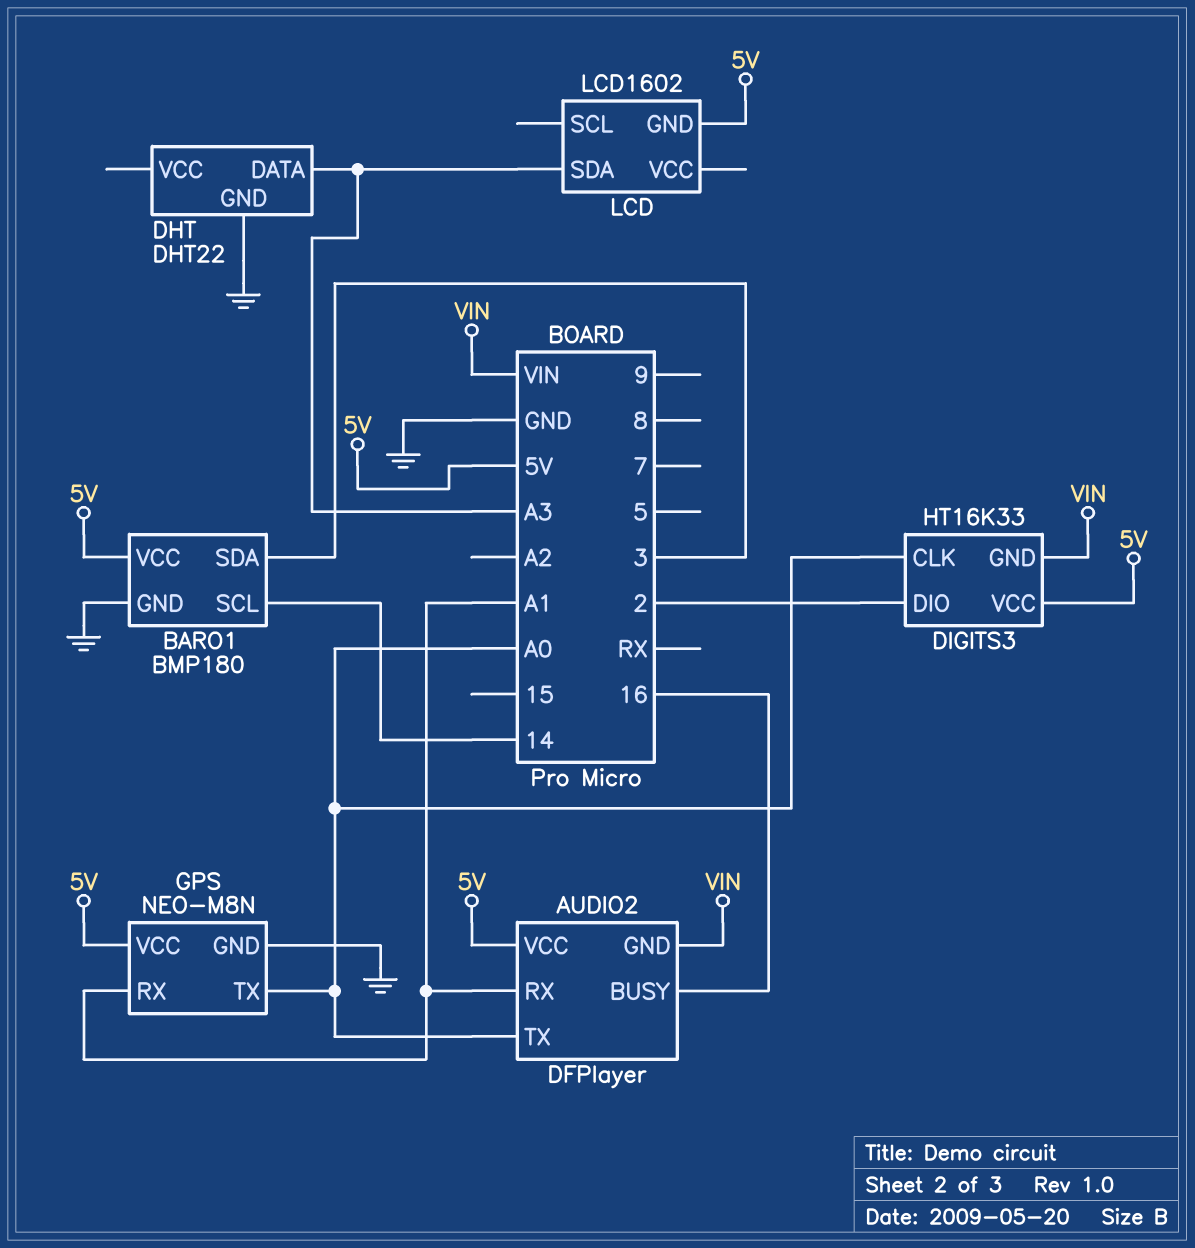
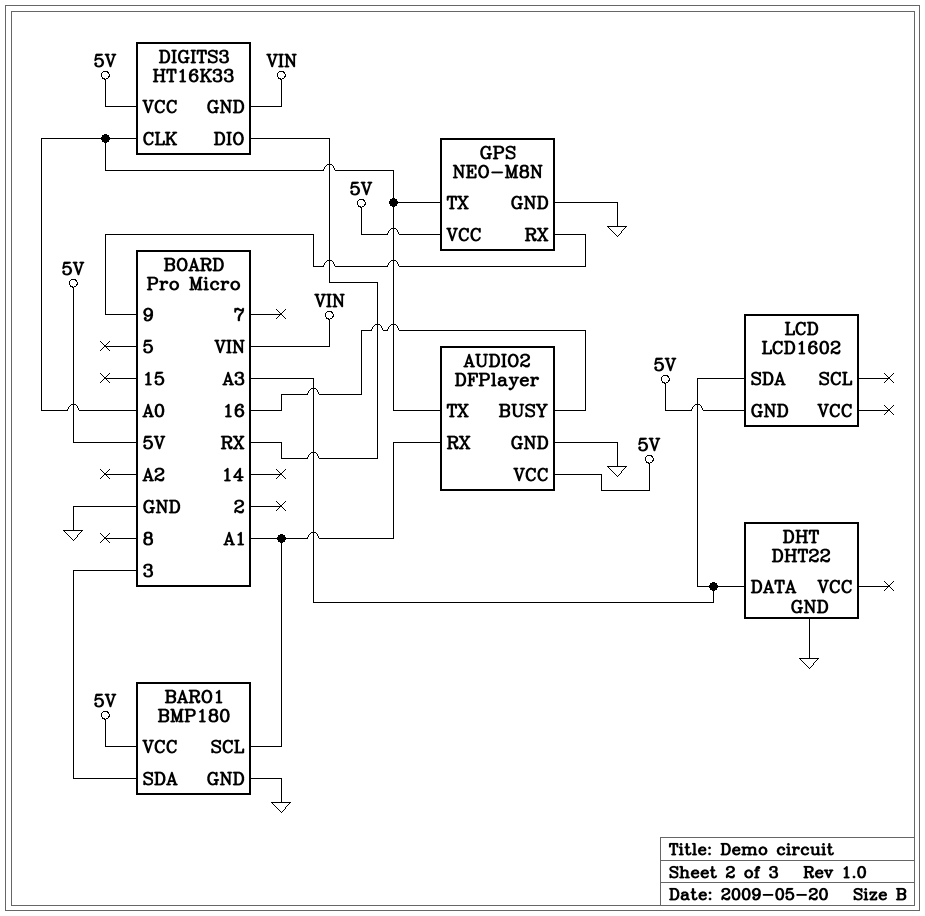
AUDIO2 pin GND: VIN -> GND
BARO1 pin SCL: 14 -> A1
DIGITS3 pin DIO: 2 -> RX
GPS pin RX: A1 -> 9

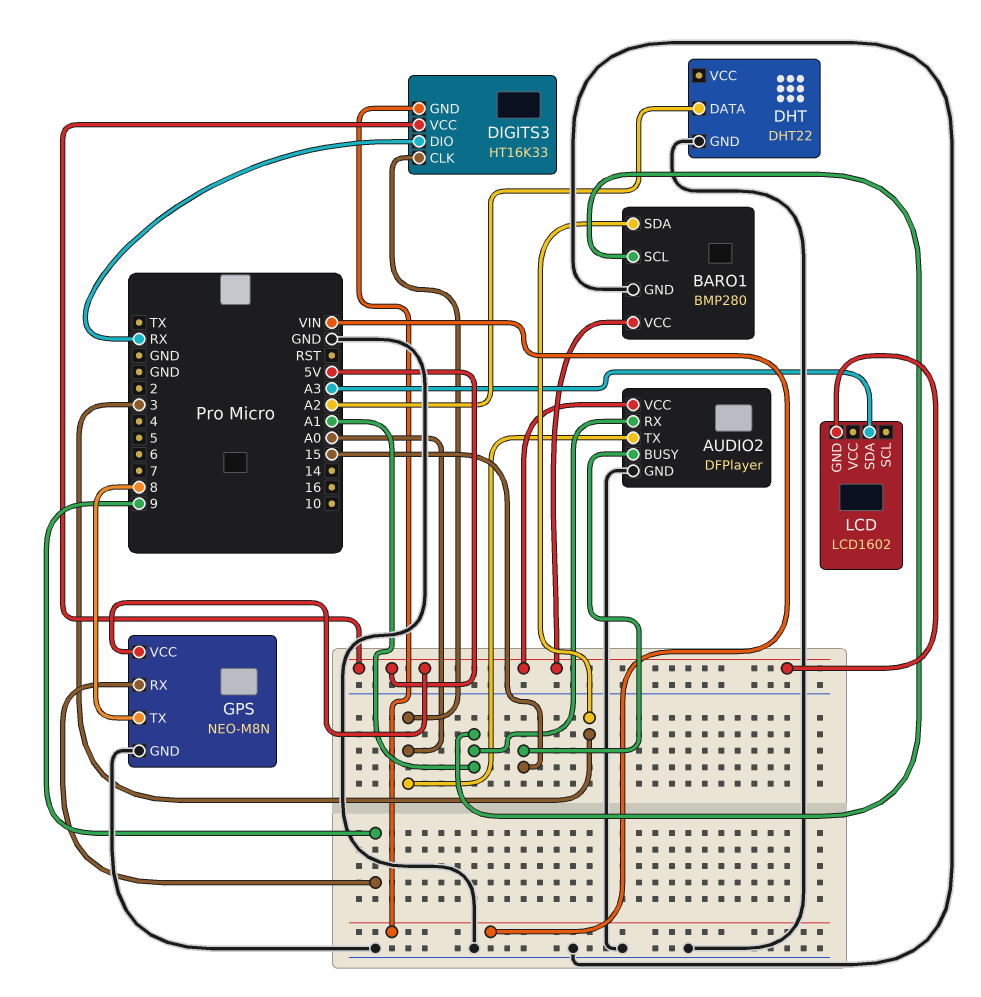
AUDIO2 pin BUSY: 16 -> 15
BARO1: BMP180 -> BMP280
DHT pin DATA: A3 -> A2
GPS pin TX: A0 -> 8

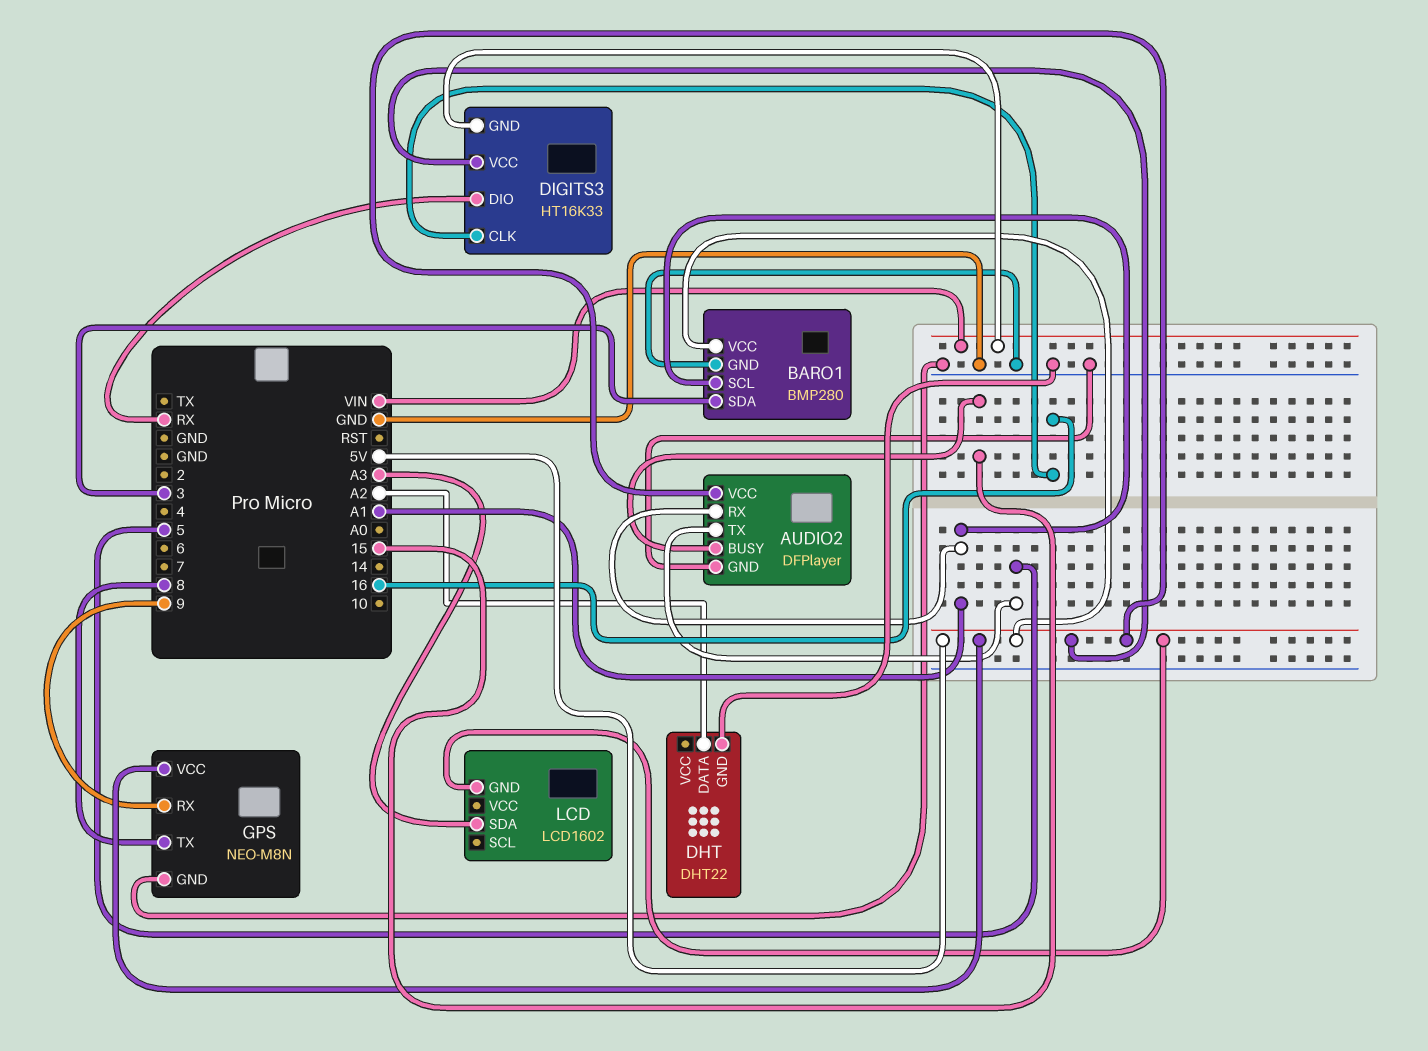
AUDIO2 pin TX: A0 -> 5
DIGITS3 pin CLK: A0 -> 16

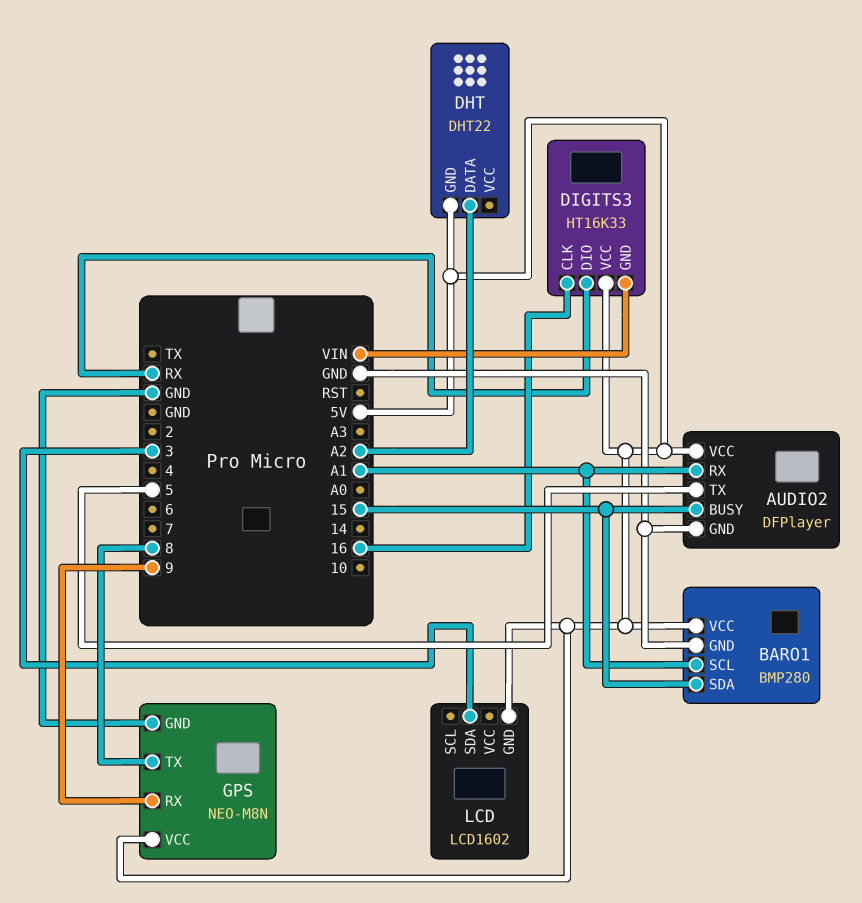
BARO1 pin SDA: 3 -> 15
DHT pin GND: GND -> 5V
LCD pin SDA: A3 -> 3

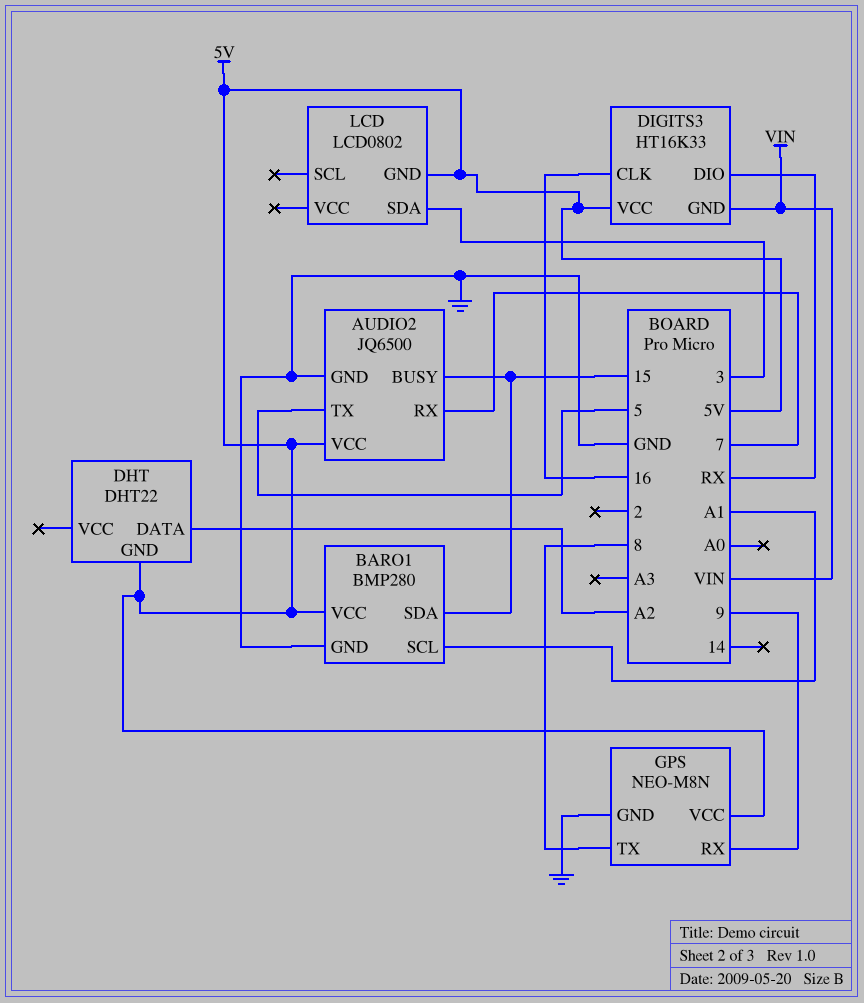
AUDIO2: DFPlayer -> JQ6500
AUDIO2 pin RX: A1 -> 7
LCD: LCD1602 -> LCD0802

